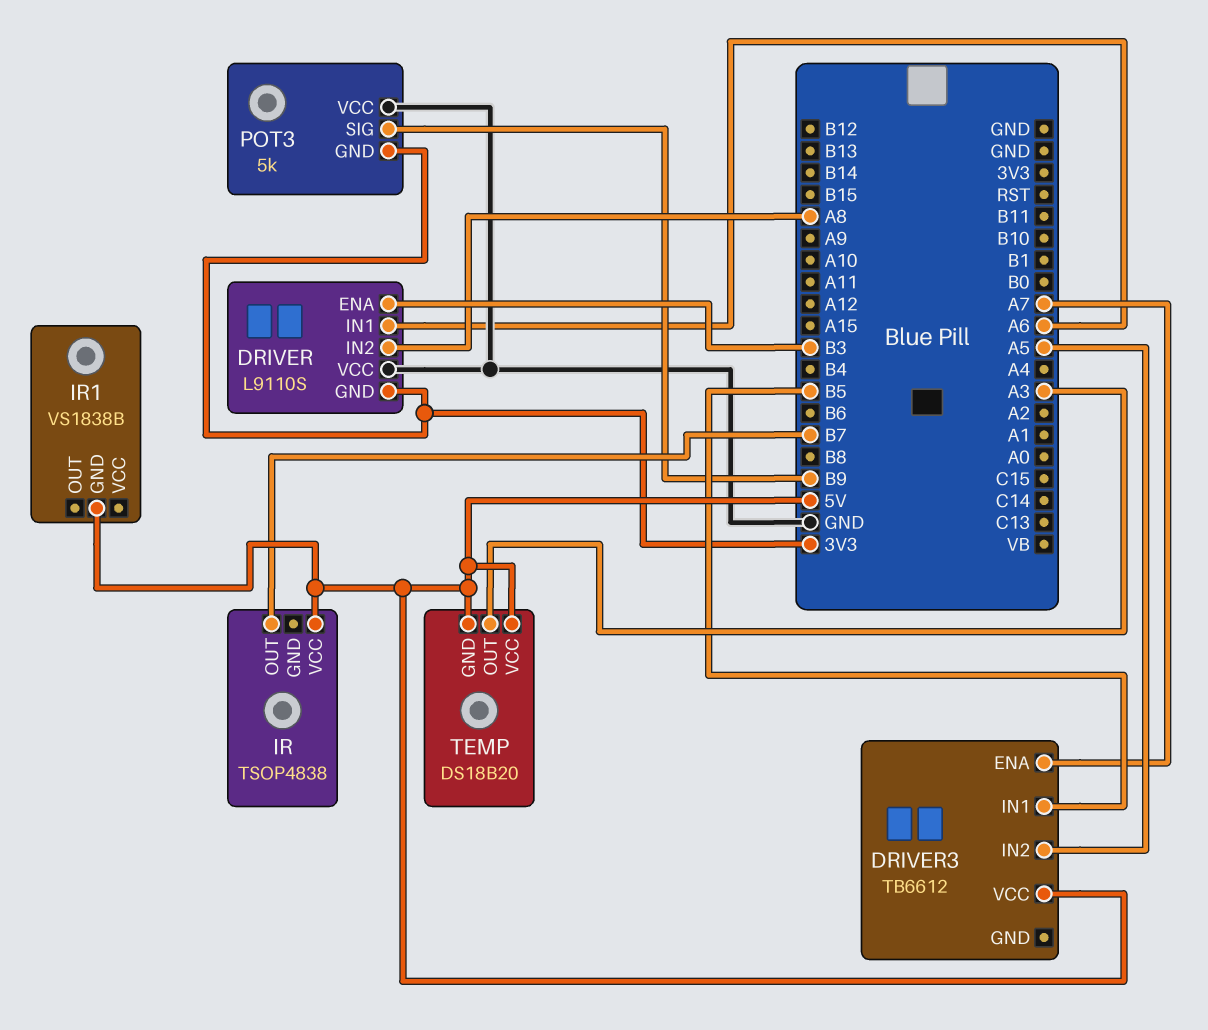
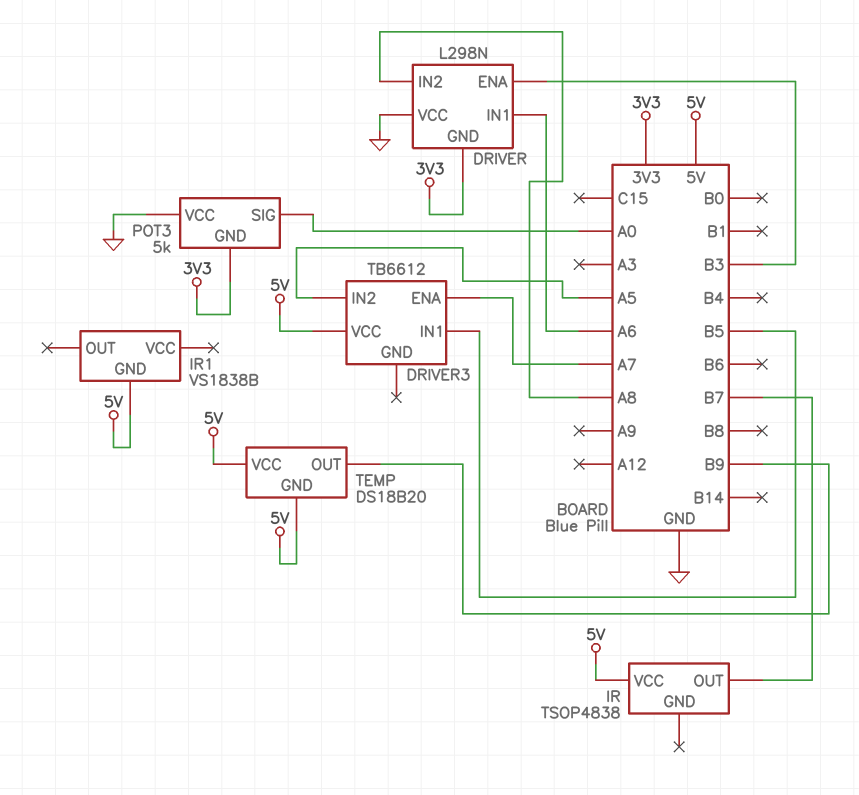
DRIVER: L9110S -> L298N
POT3 pin SIG: B9 -> A0
TEMP pin OUT: A3 -> B9

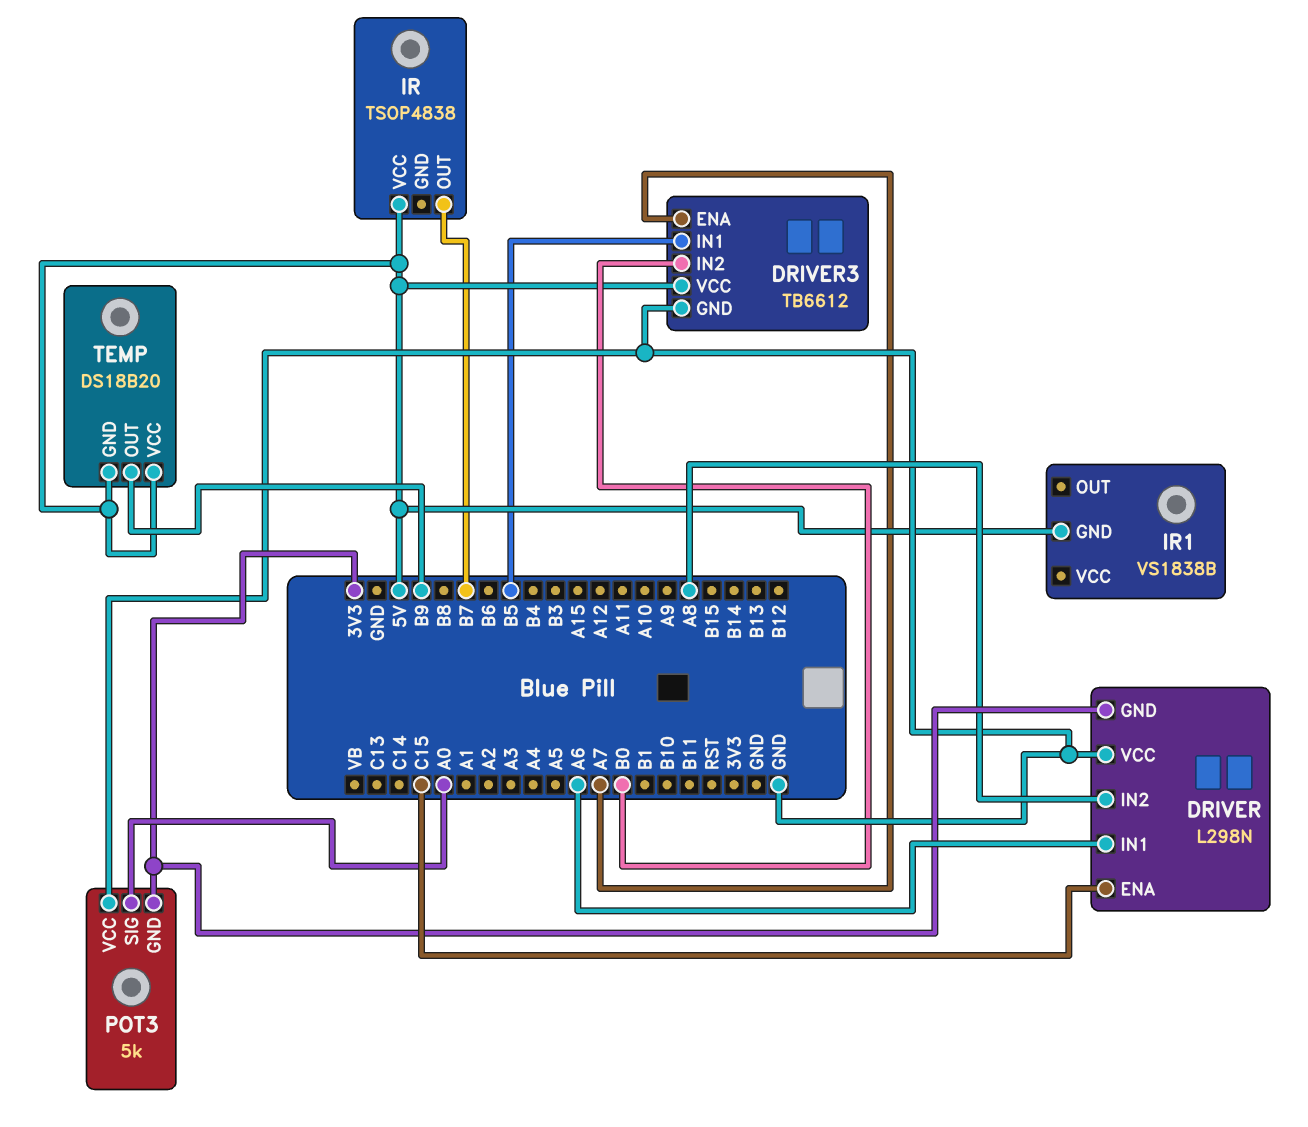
DRIVER pin ENA: B3 -> C15
DRIVER3 pin GND: none -> GND
DRIVER3 pin IN2: A5 -> B0

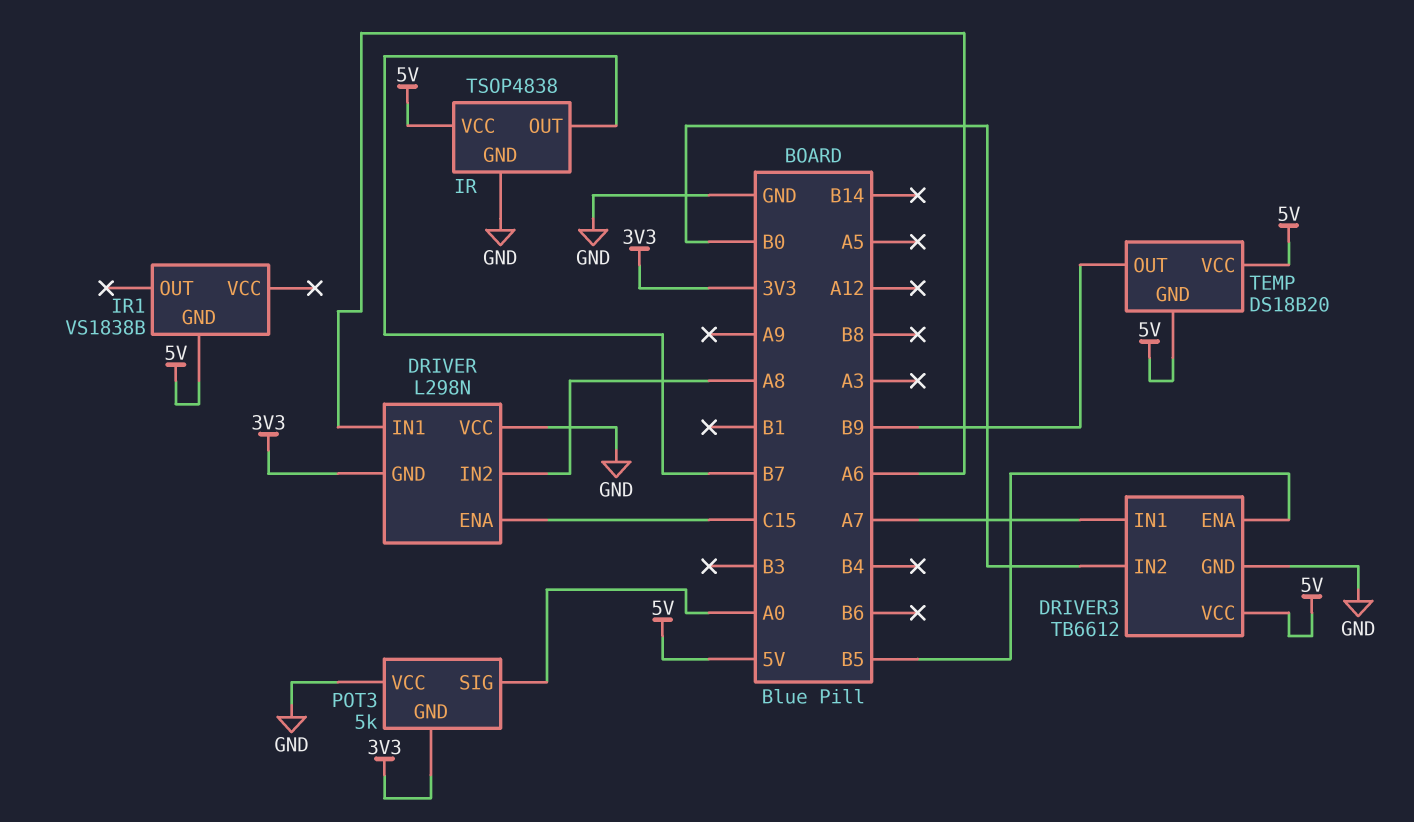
DRIVER3 pin ENA: A7 -> B5
DRIVER3 pin IN1: B5 -> A7
IR pin GND: none -> GND

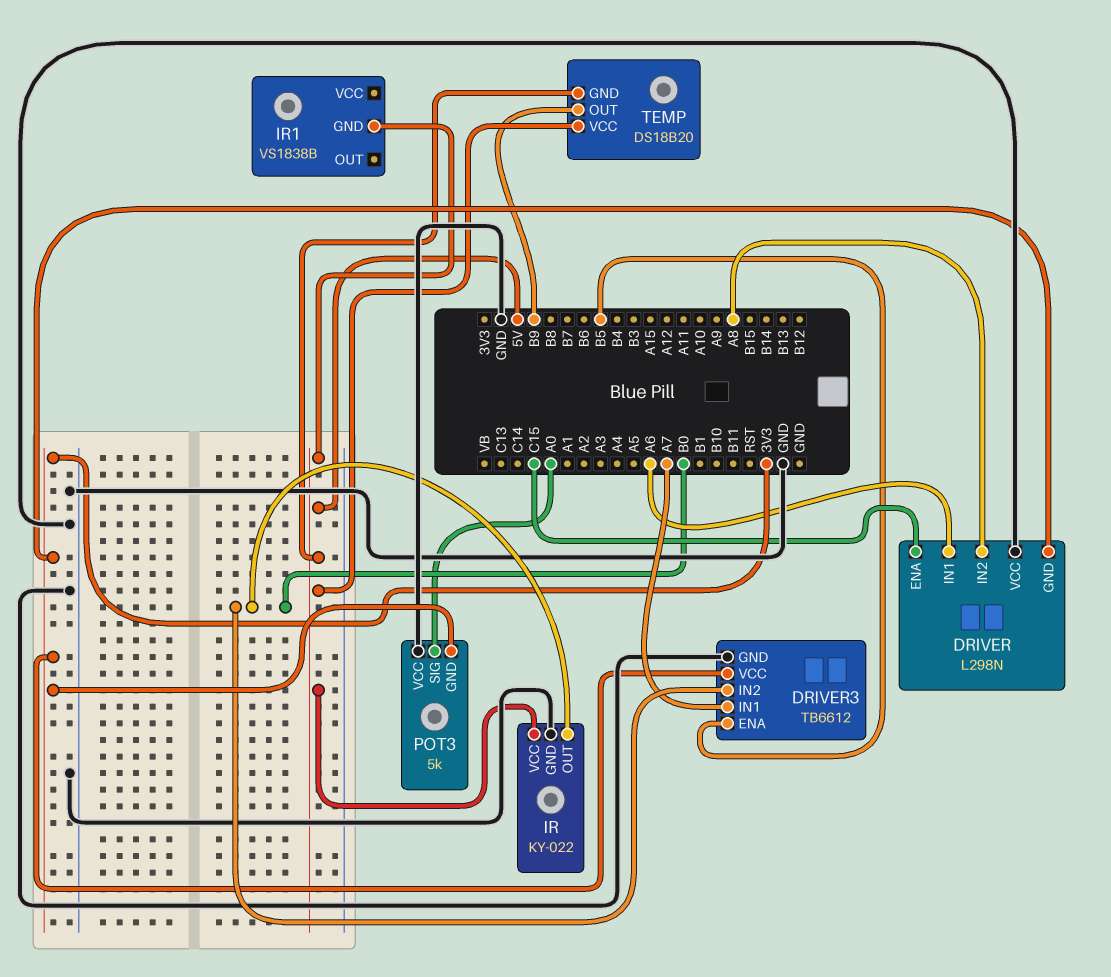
DRIVER3 pin VCC: 5V -> 3V3
IR: TSOP4838 -> KY-022
IR pin OUT: B7 -> B0

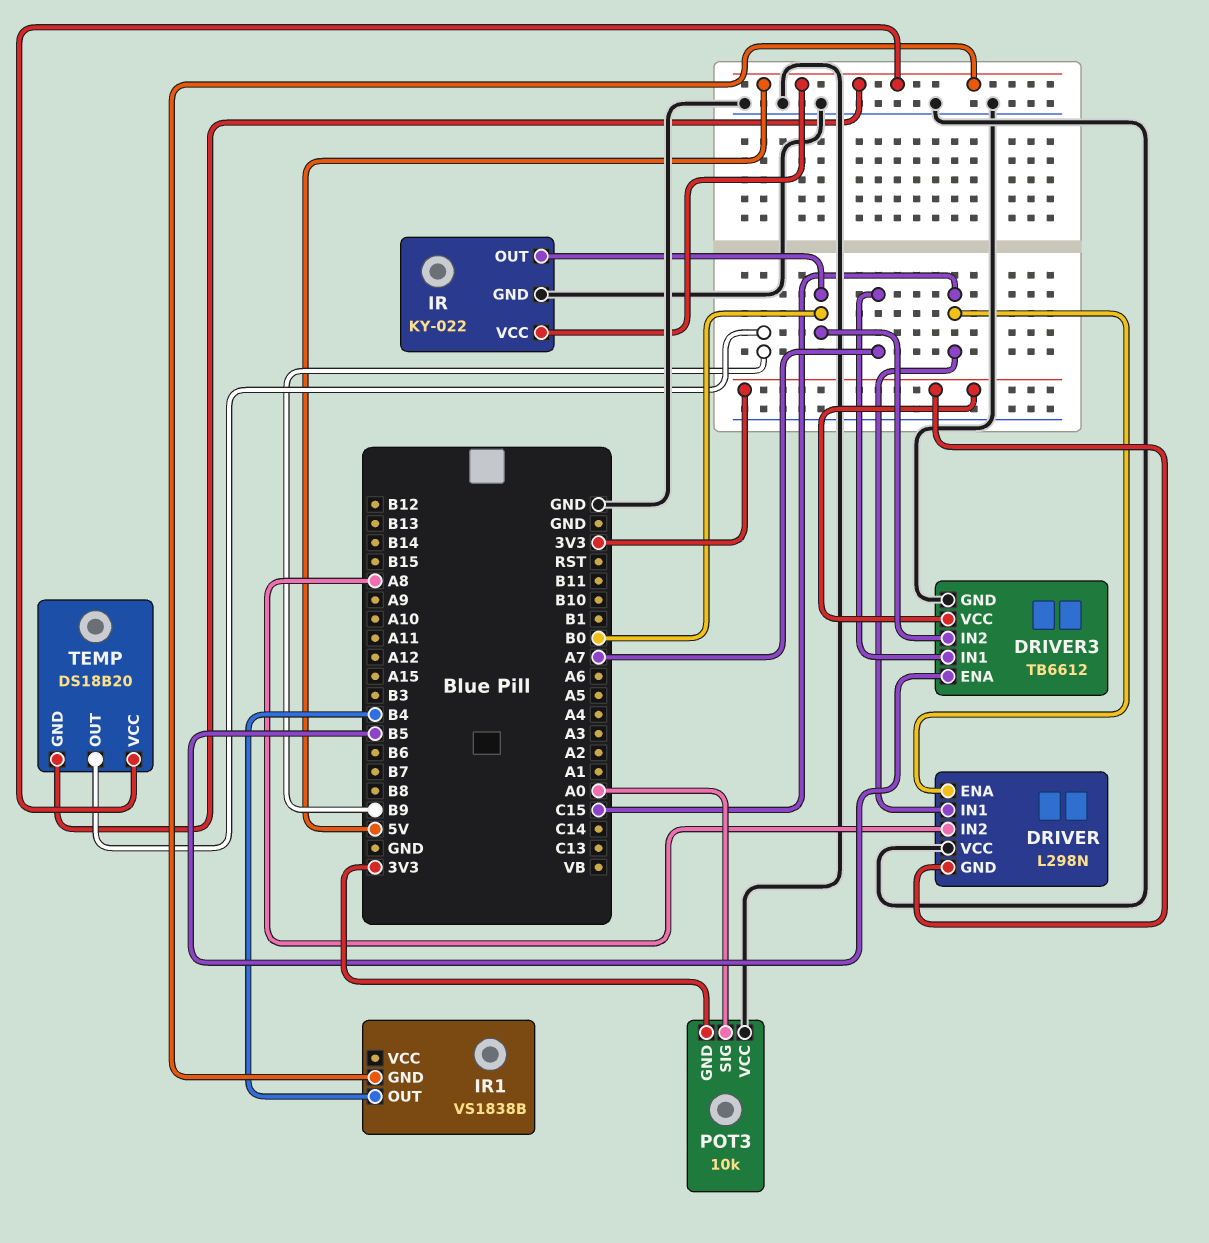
DRIVER pin IN1: A6 -> C15
IR1 pin OUT: none -> B4
POT3: 5k -> 10k

